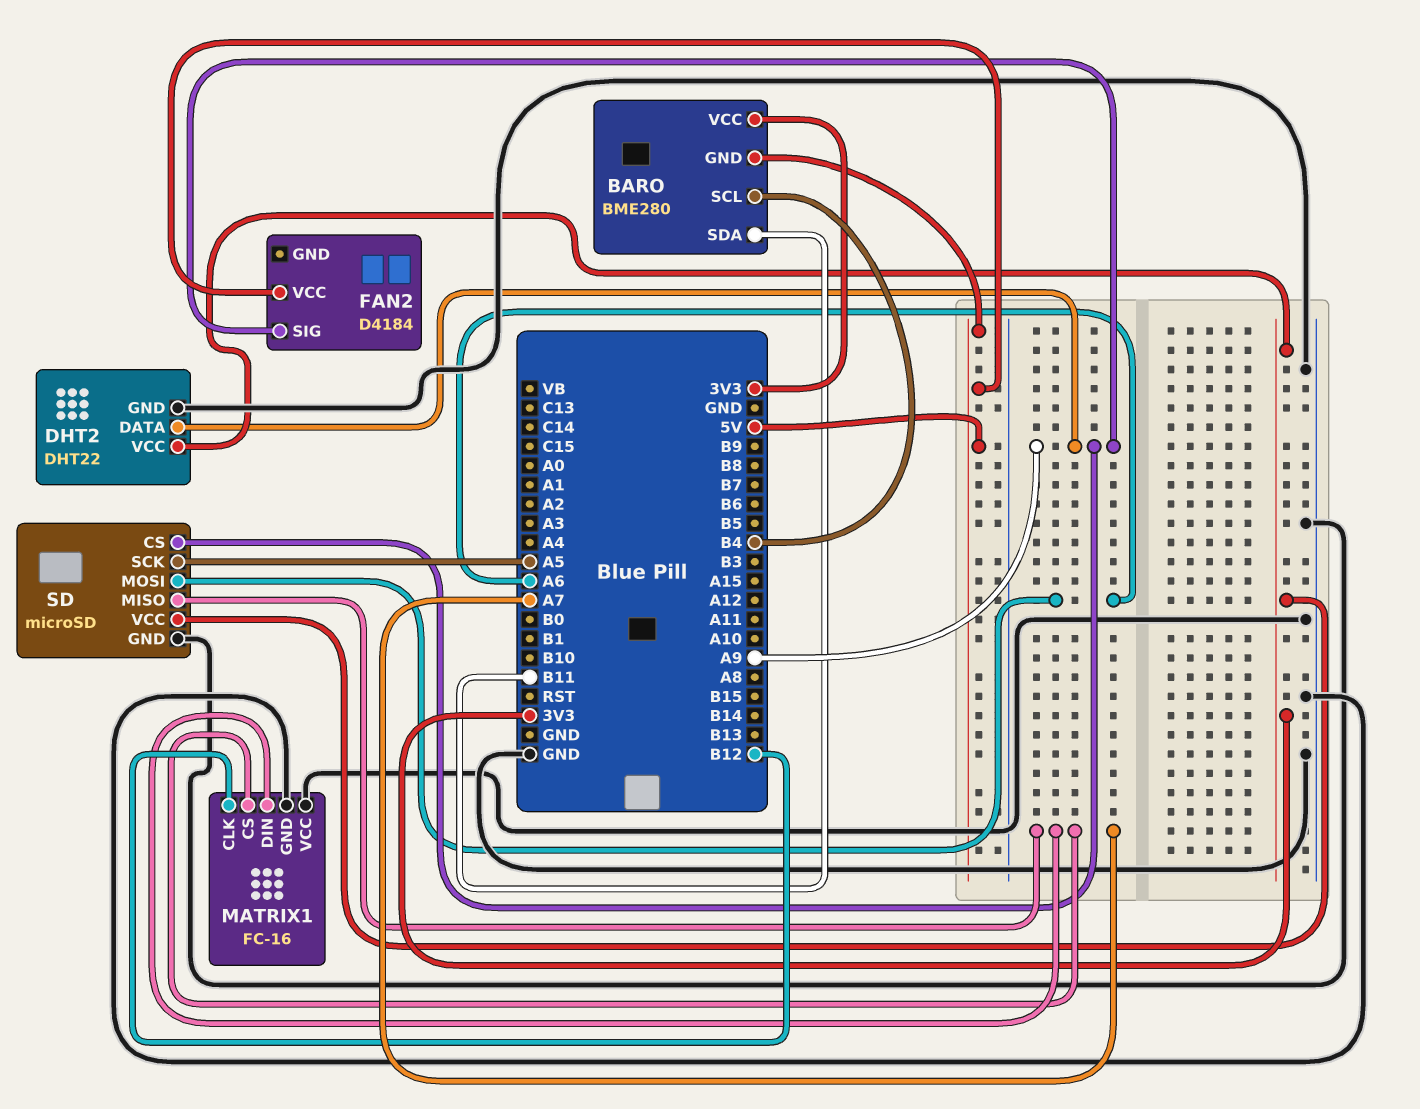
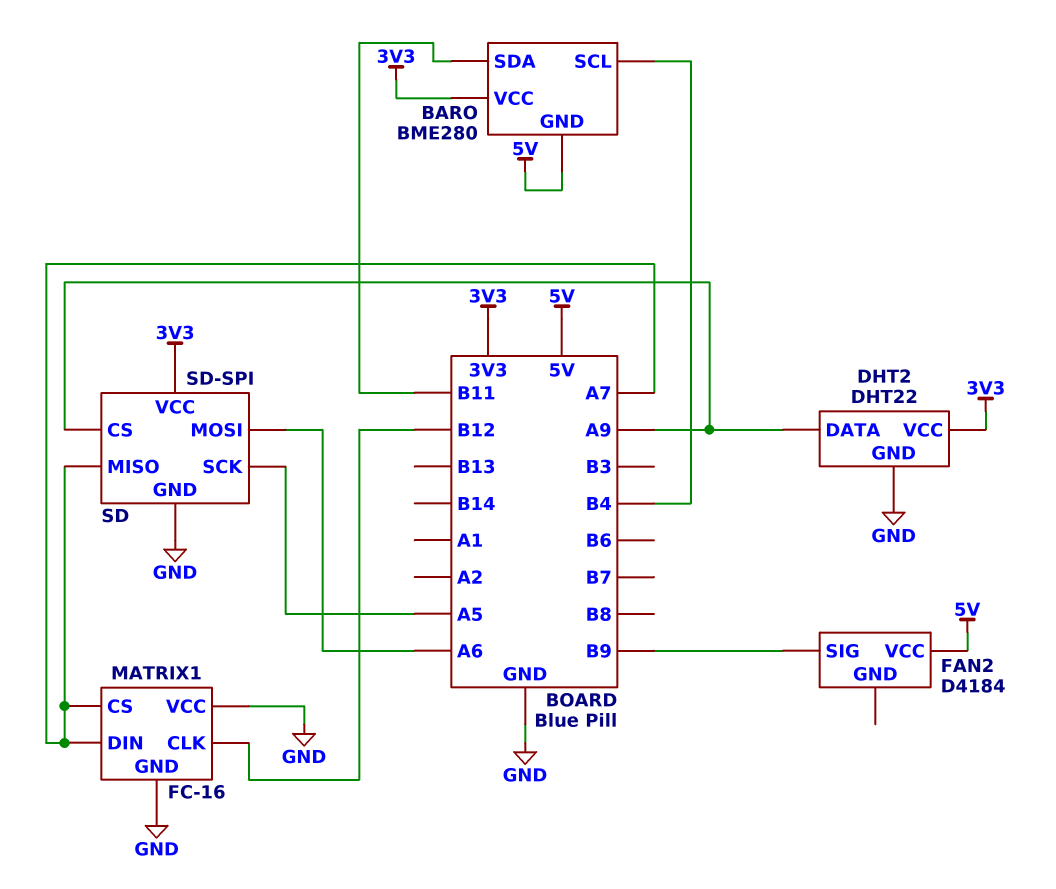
FAN2 pin SIG: A9 -> B9
SD: microSD -> SD-SPI

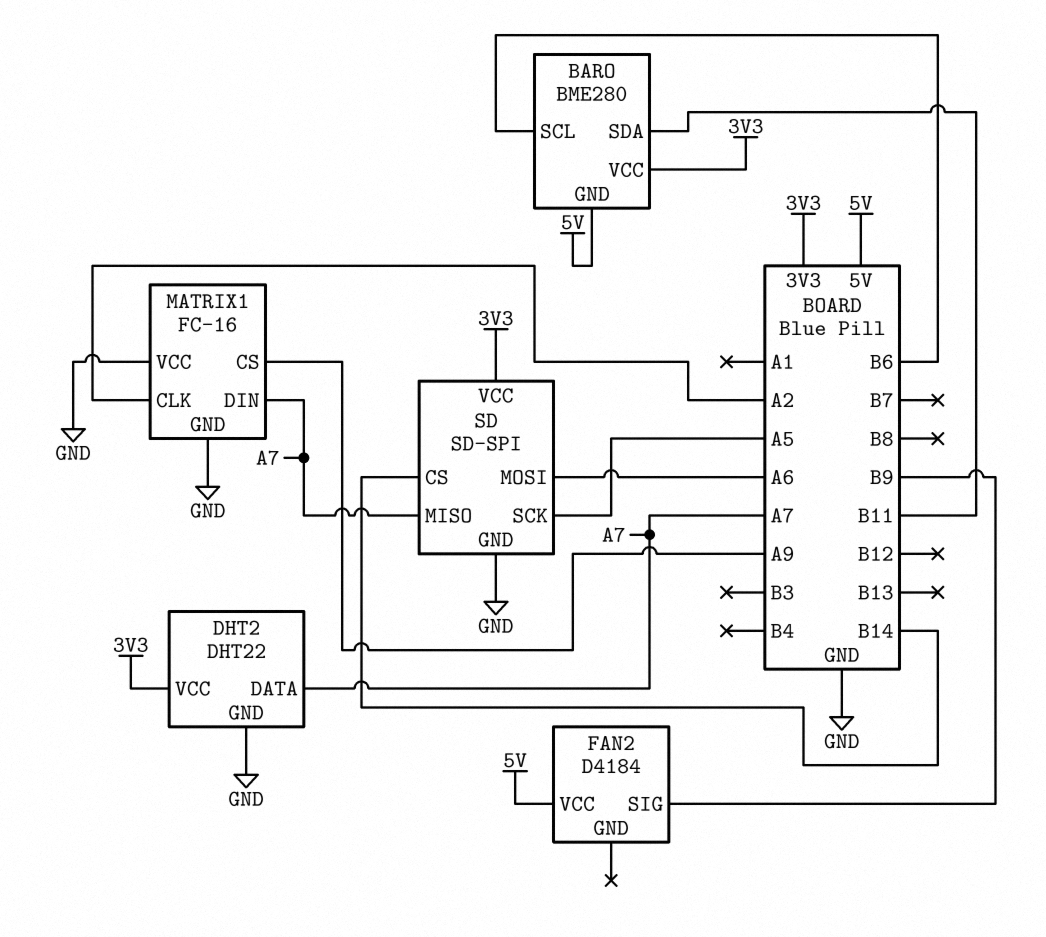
BARO pin SCL: B4 -> B6
DHT2 pin DATA: A9 -> A7
MATRIX1 pin CLK: B12 -> A2
MATRIX1 pin CS: A7 -> A9
SD pin CS: A9 -> B14

